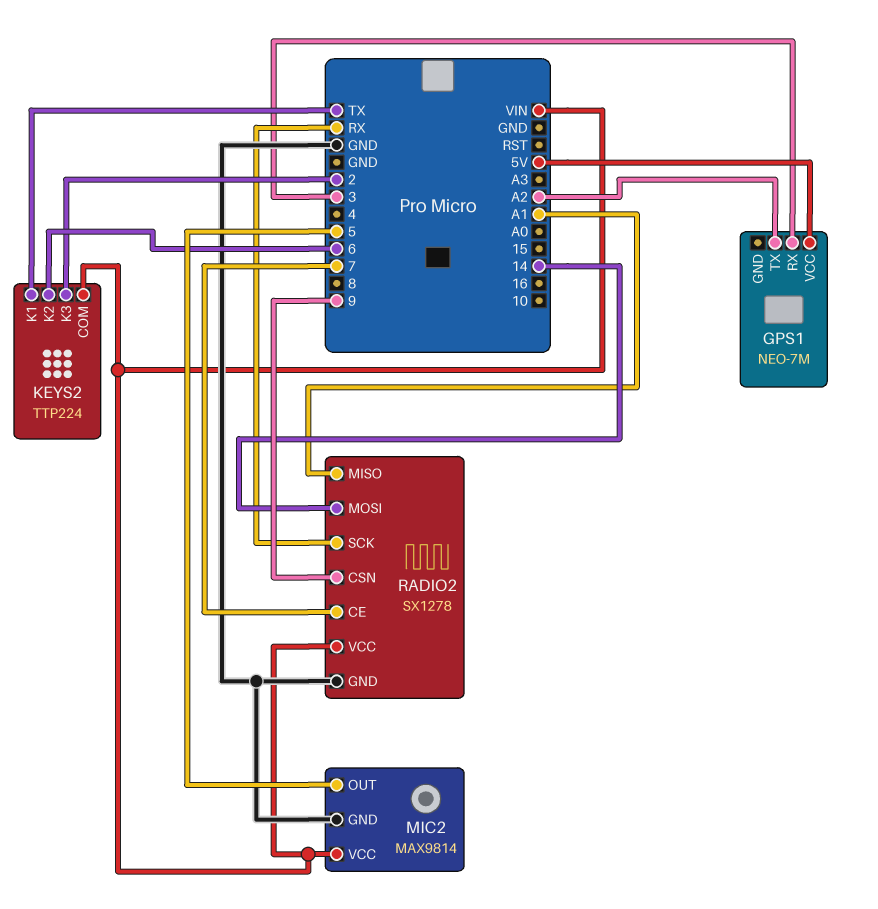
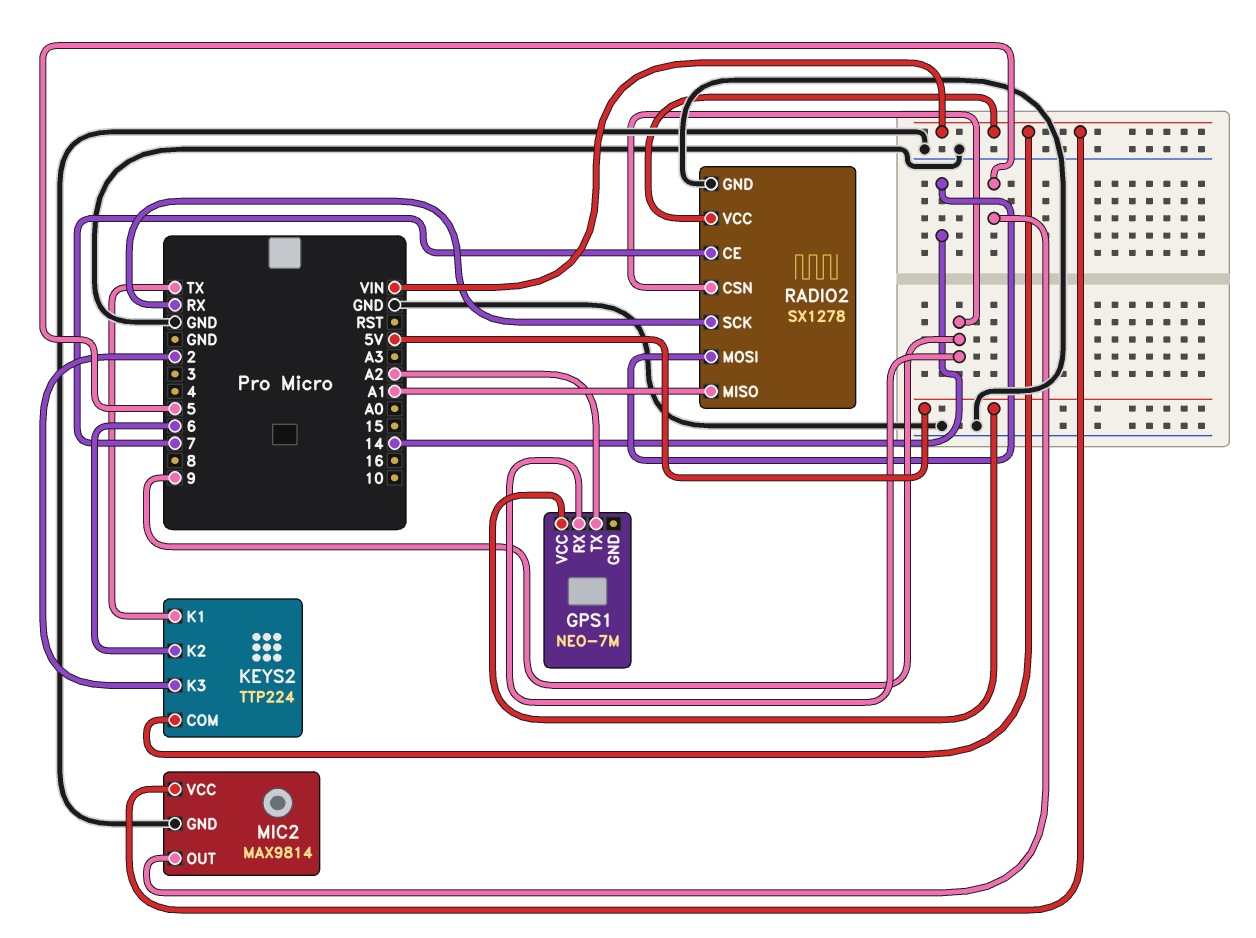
GPS1 pin RX: 3 -> 9

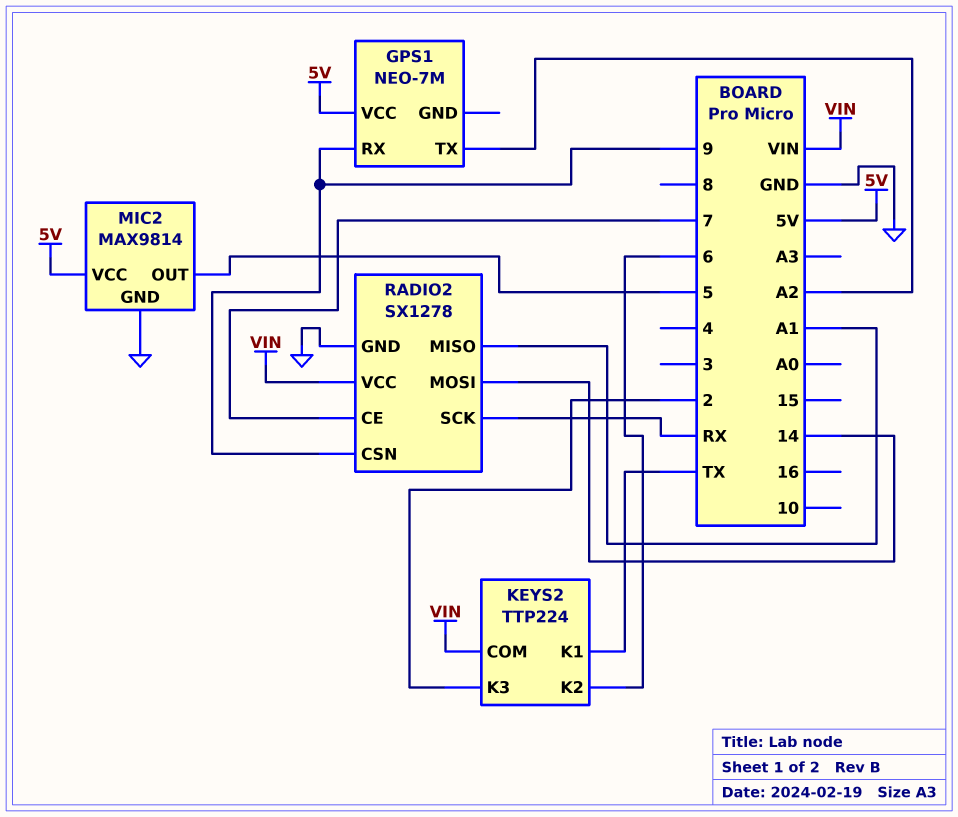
MIC2 pin VCC: VIN -> 5V

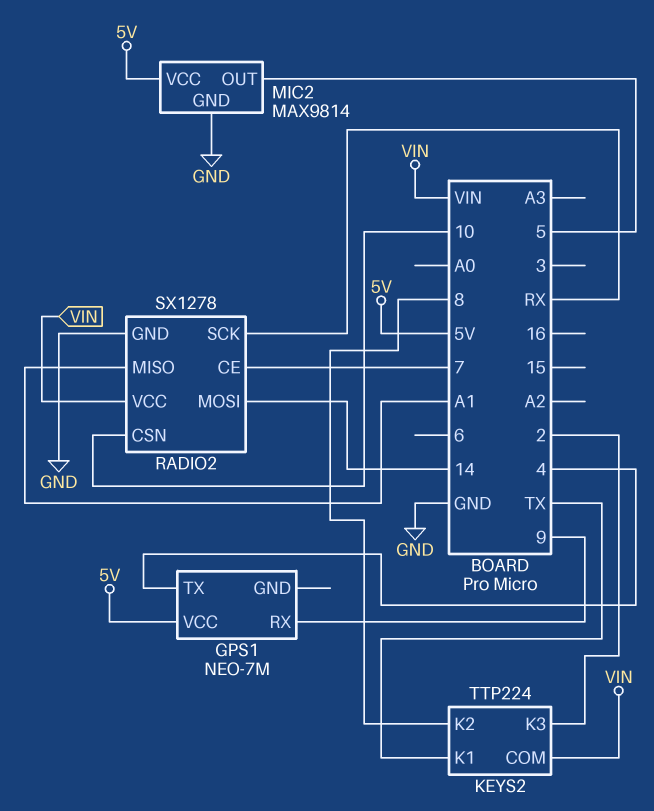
GPS1 pin TX: A2 -> 4
KEYS2 pin K2: 6 -> 8
RADIO2 pin CSN: 9 -> 10

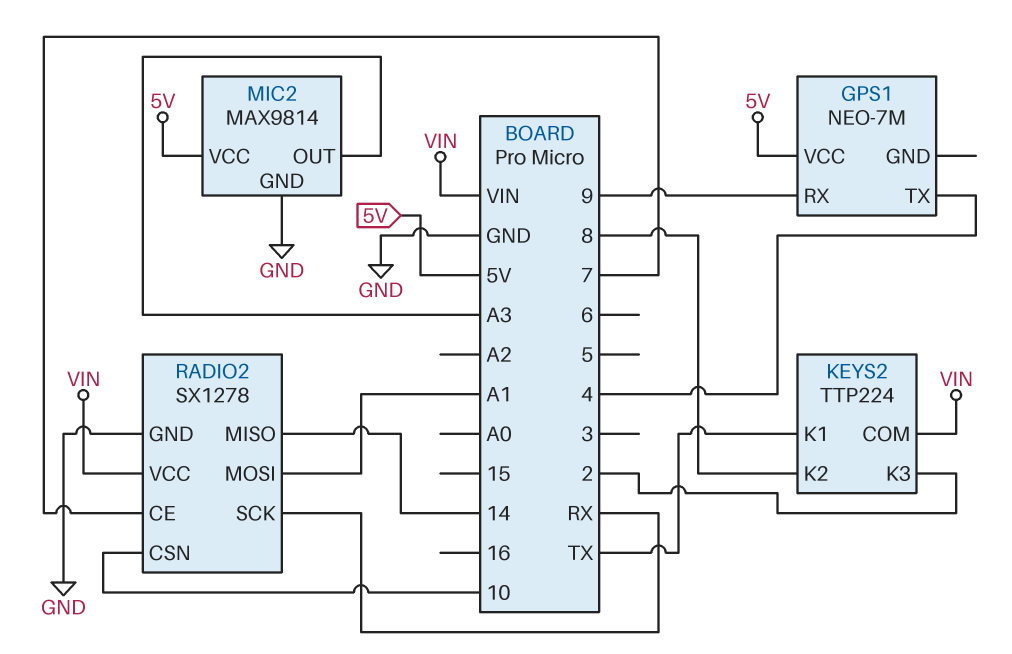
MIC2 pin OUT: 5 -> A3
RADIO2 pin MISO: A1 -> 14
RADIO2 pin MOSI: 14 -> A1

